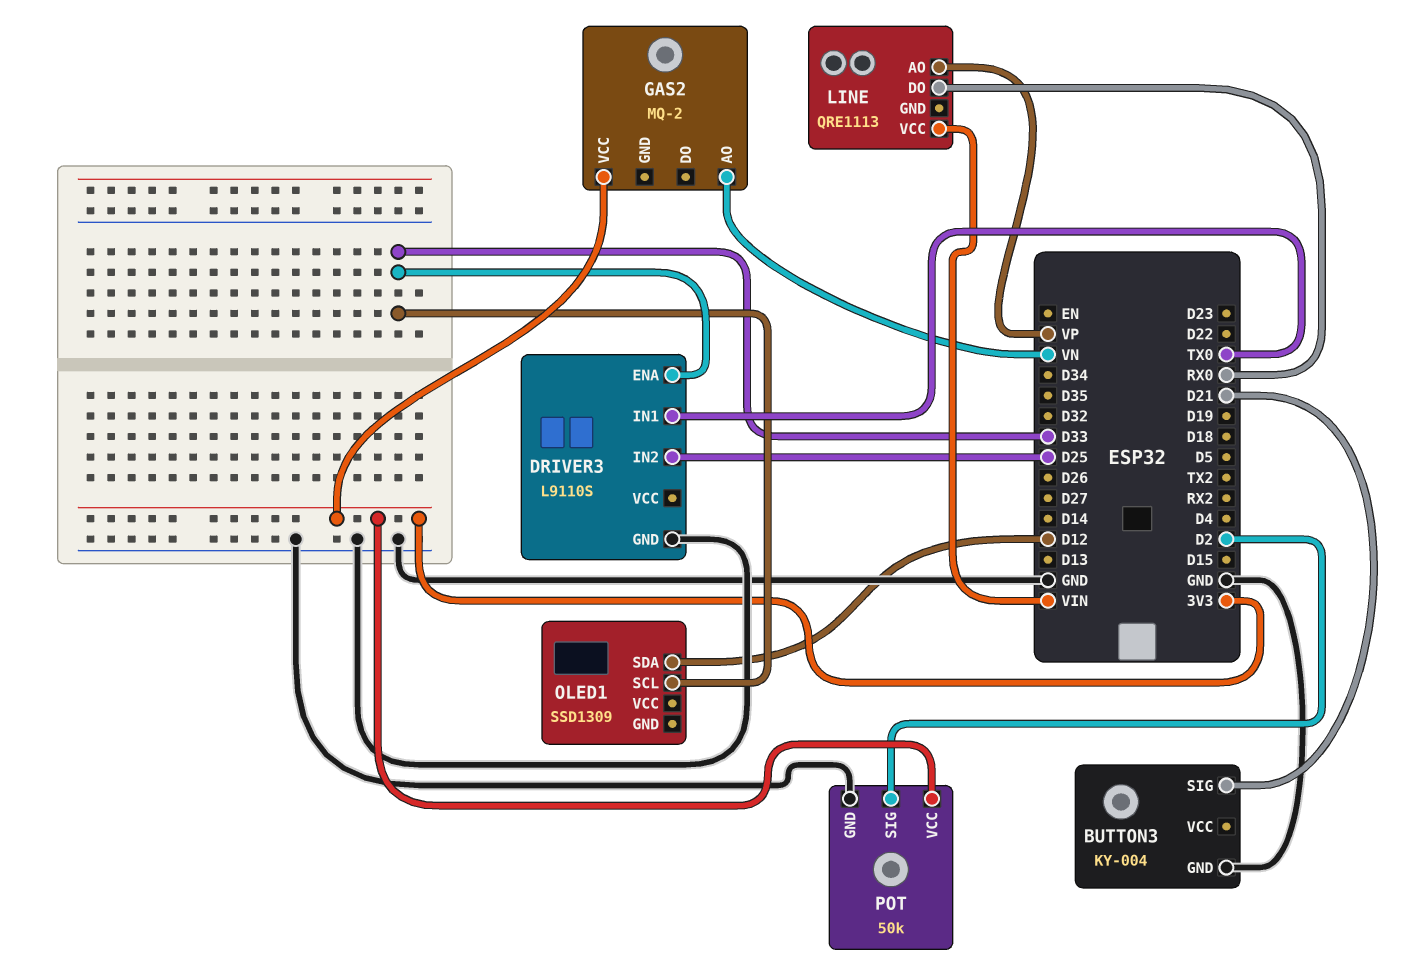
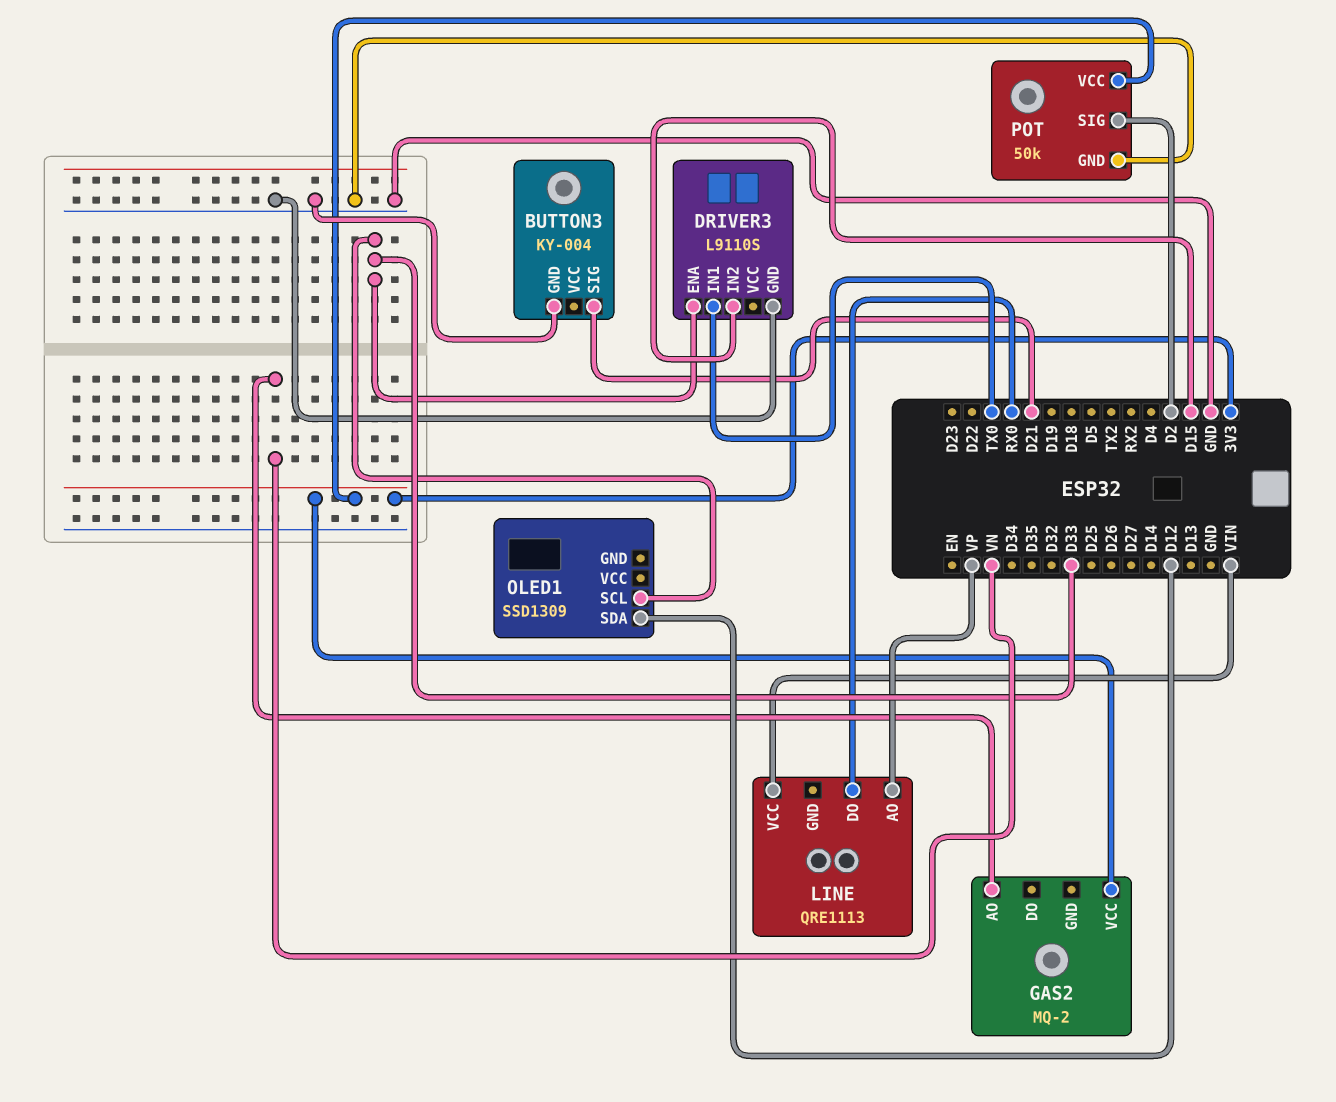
DRIVER3 pin IN2: D25 -> D15

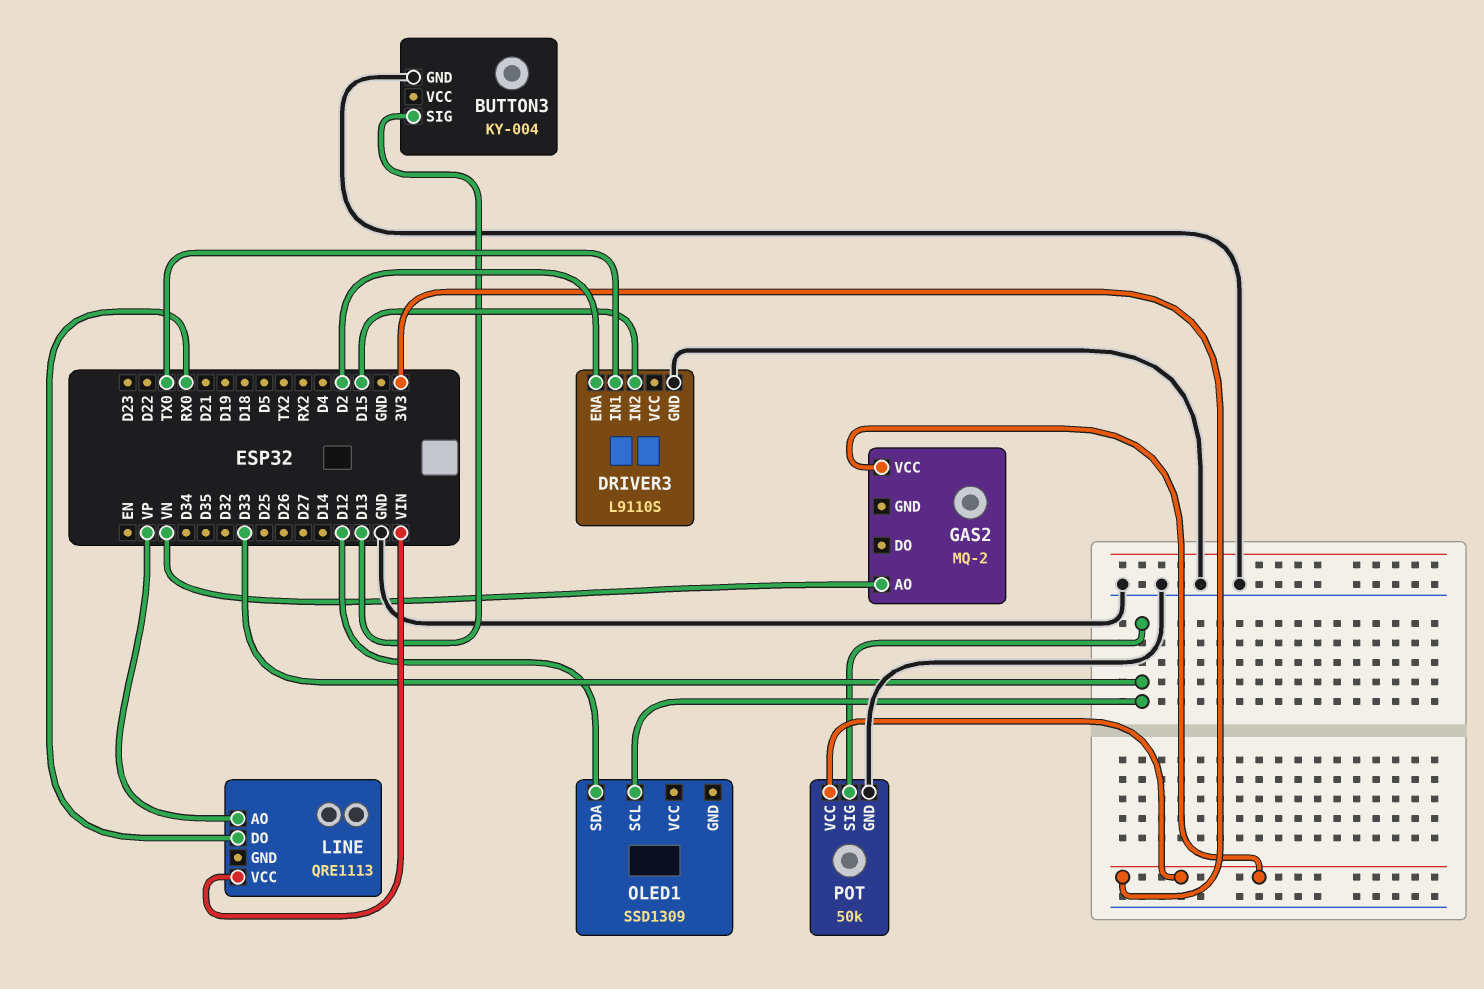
BUTTON3 pin SIG: D21 -> D13
DRIVER3 pin ENA: D33 -> D2
POT pin SIG: D2 -> D33

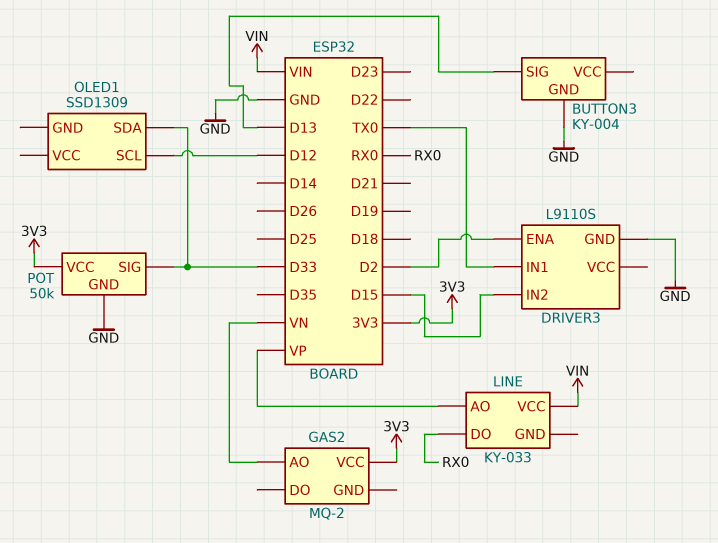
LINE: QRE1113 -> KY-033
OLED1 pin SCL: D33 -> D12
OLED1 pin SDA: D12 -> D33

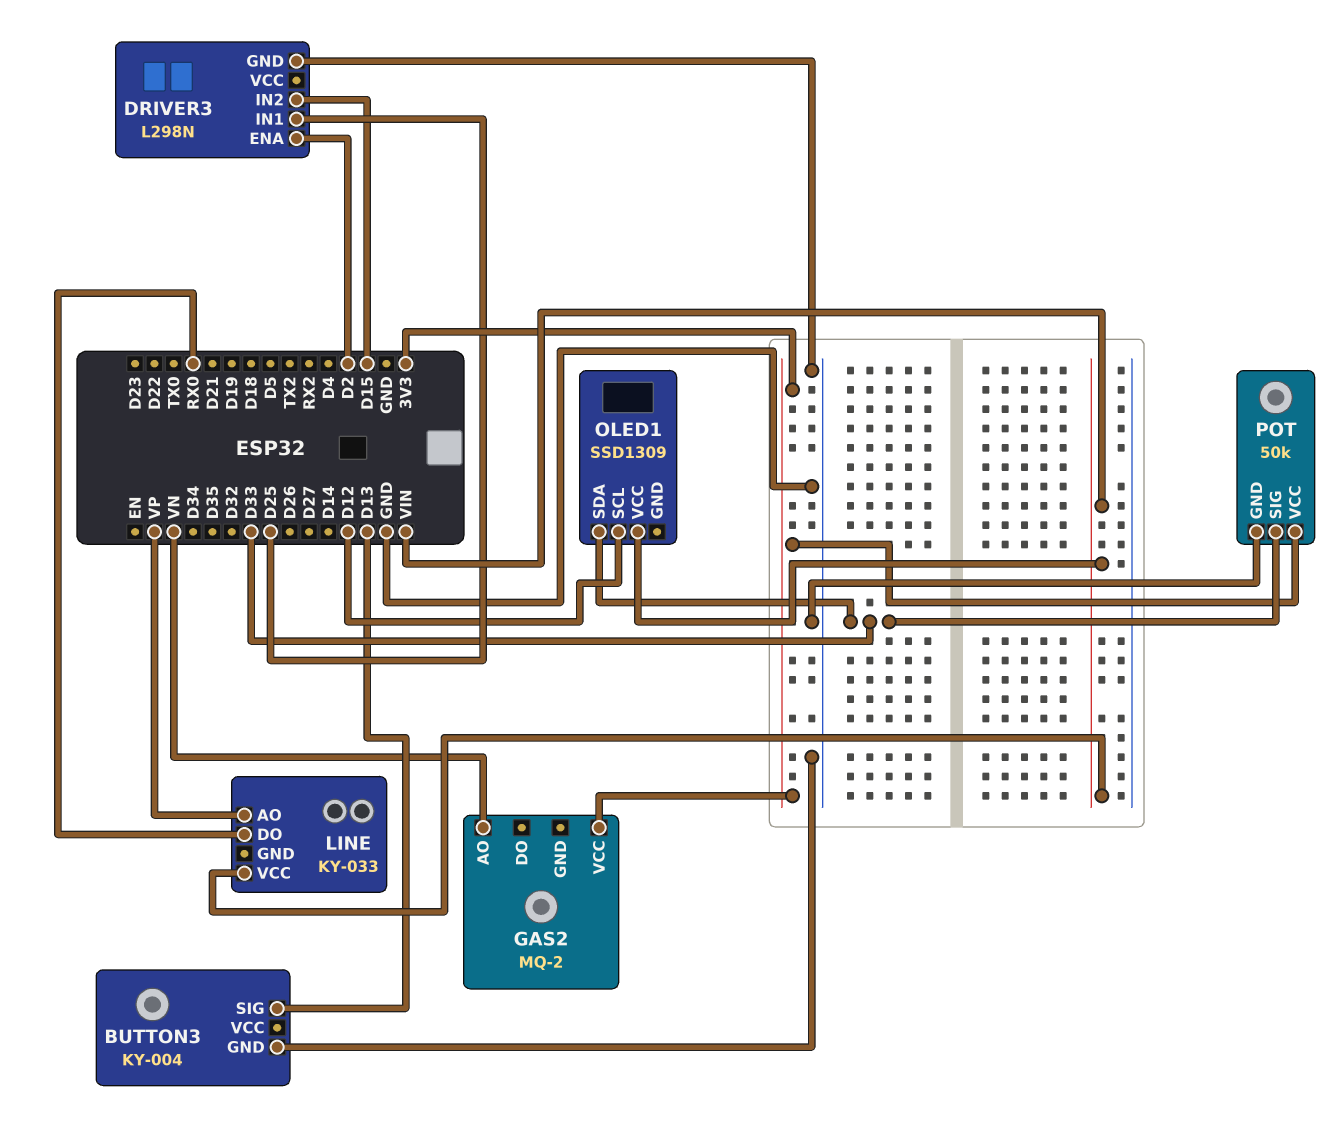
DRIVER3: L9110S -> L298N
DRIVER3 pin IN1: TX0 -> D25
OLED1 pin VCC: none -> VIN

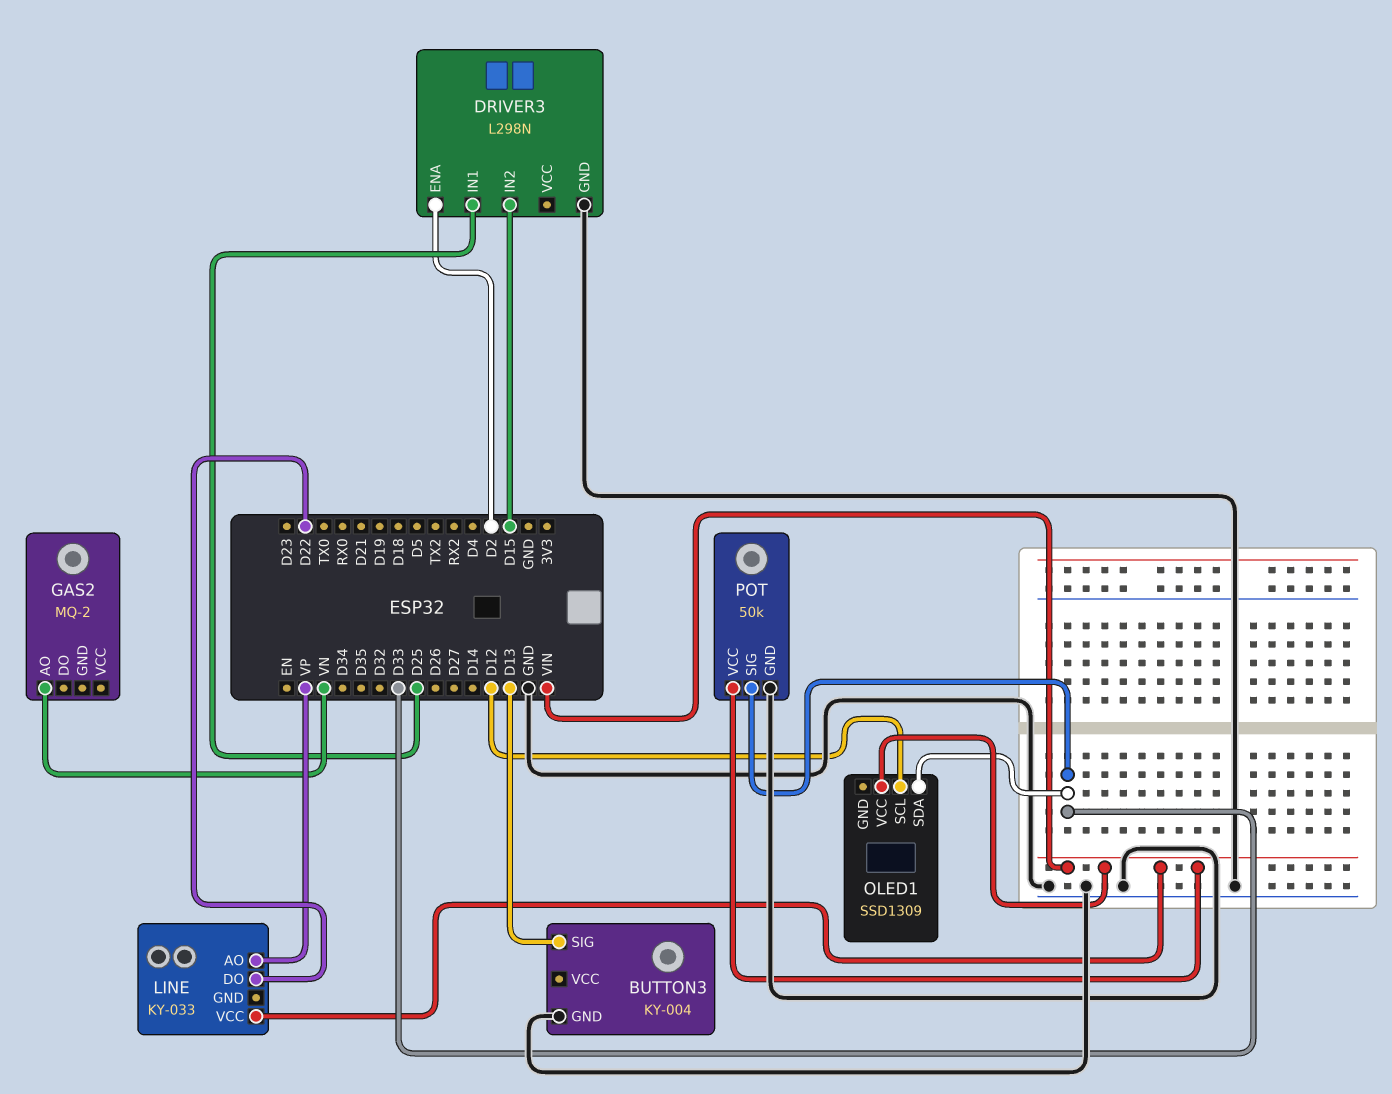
GAS2 pin VCC: 3V3 -> none
LINE pin DO: RX0 -> D22
POT pin VCC: 3V3 -> VIN

